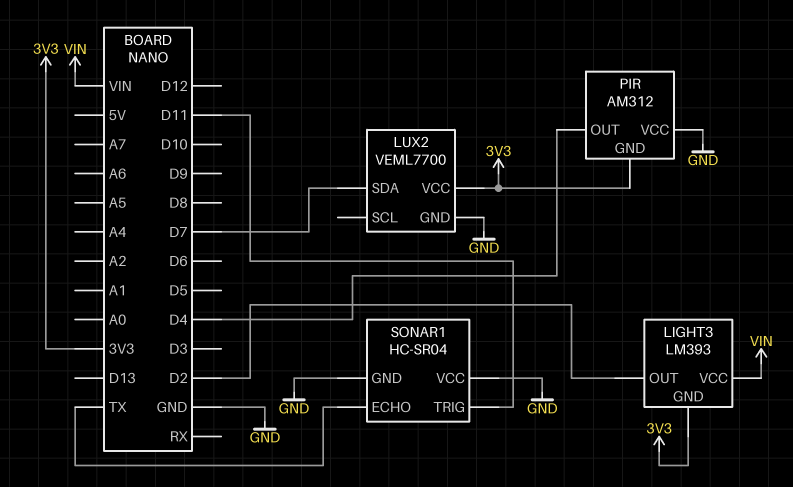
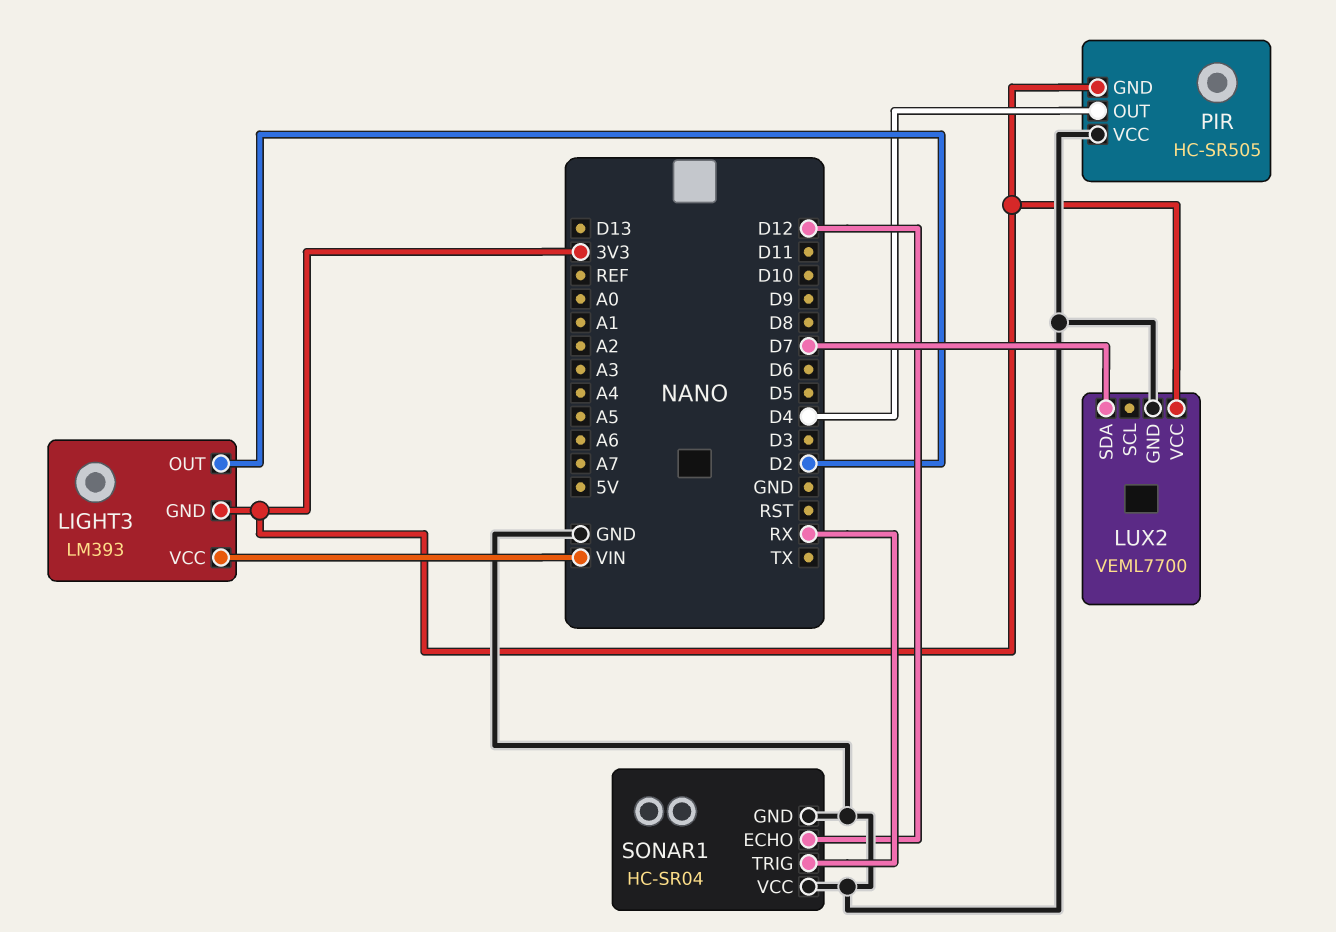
PIR: AM312 -> HC-SR505
SONAR1 pin ECHO: TX -> D12
SONAR1 pin TRIG: D11 -> RX

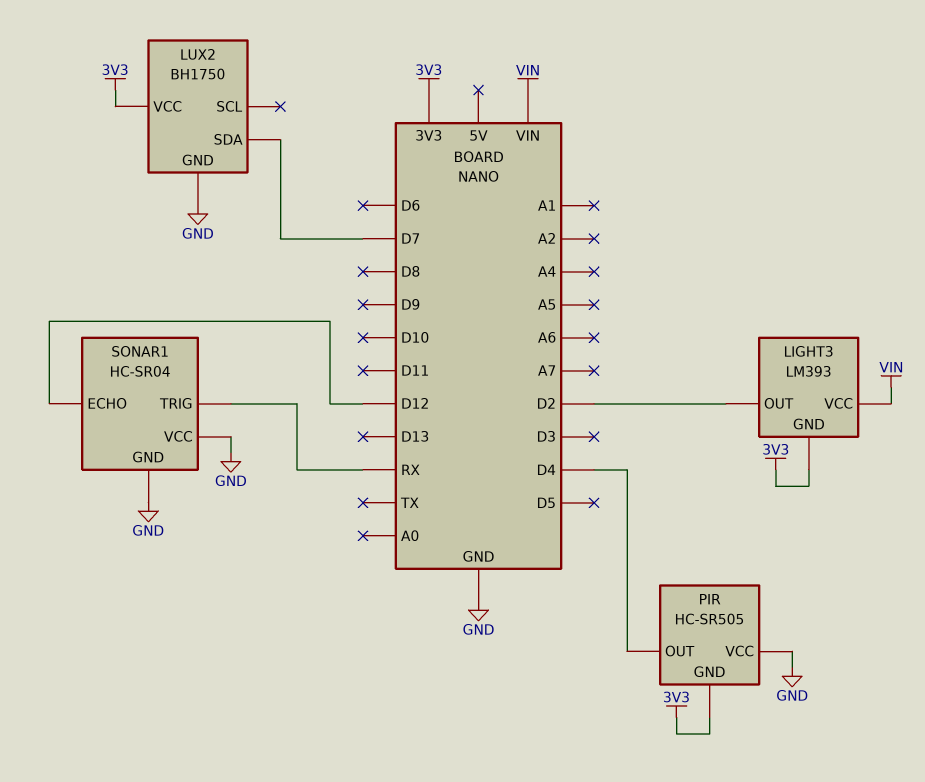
LUX2: VEML7700 -> BH1750

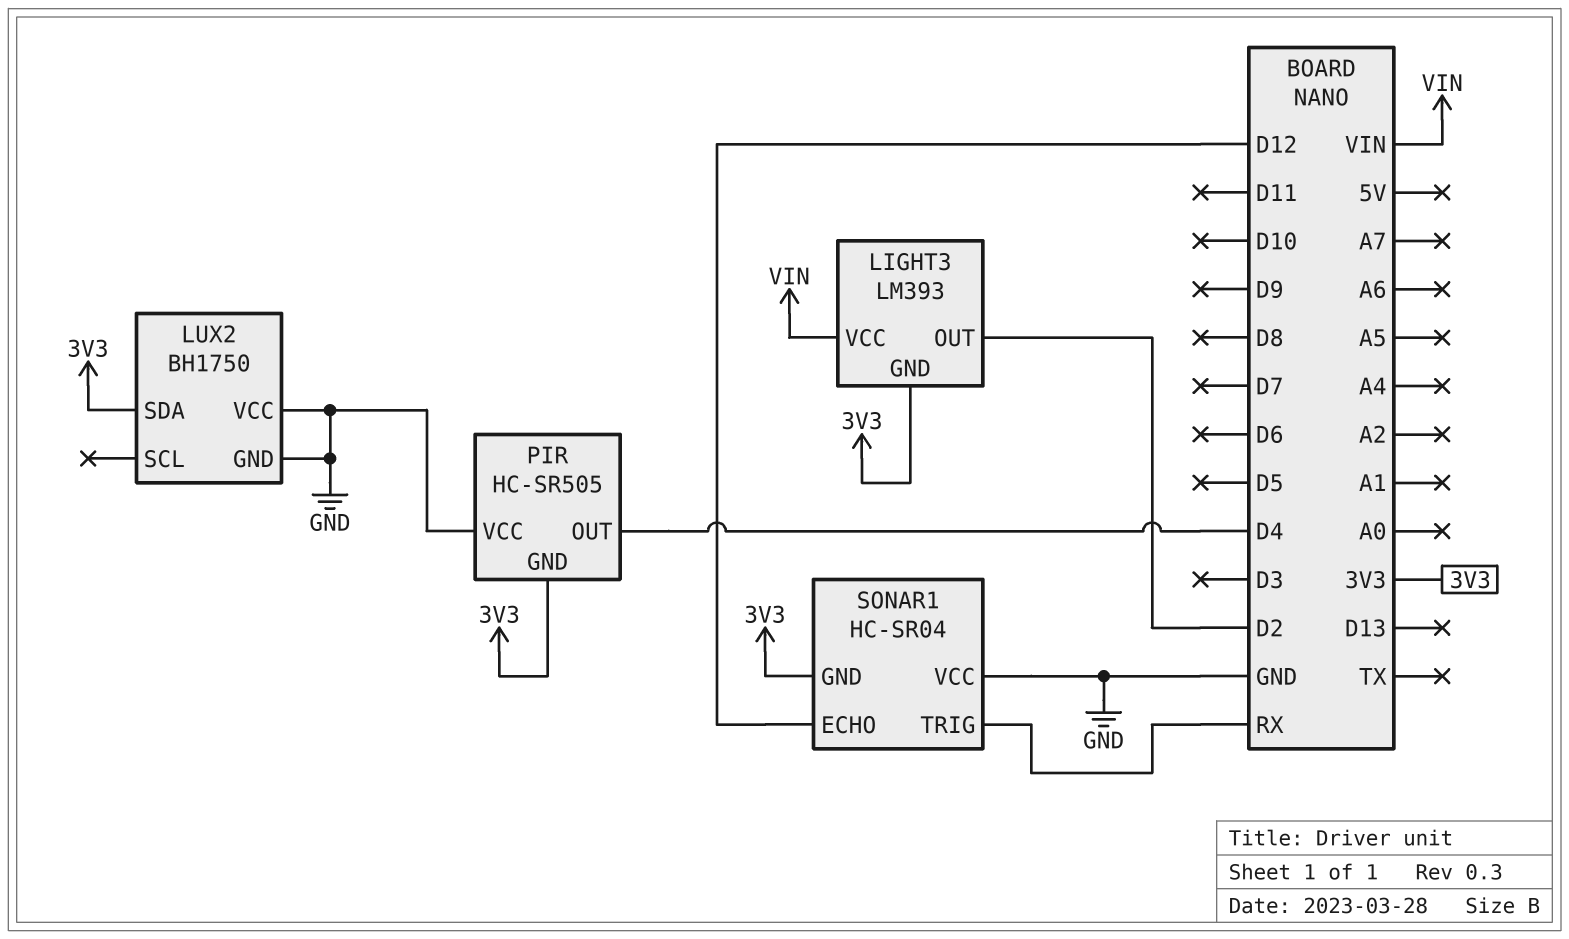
LUX2 pin SDA: D7 -> 3V3
LUX2 pin VCC: 3V3 -> GND
SONAR1 pin GND: GND -> 3V3

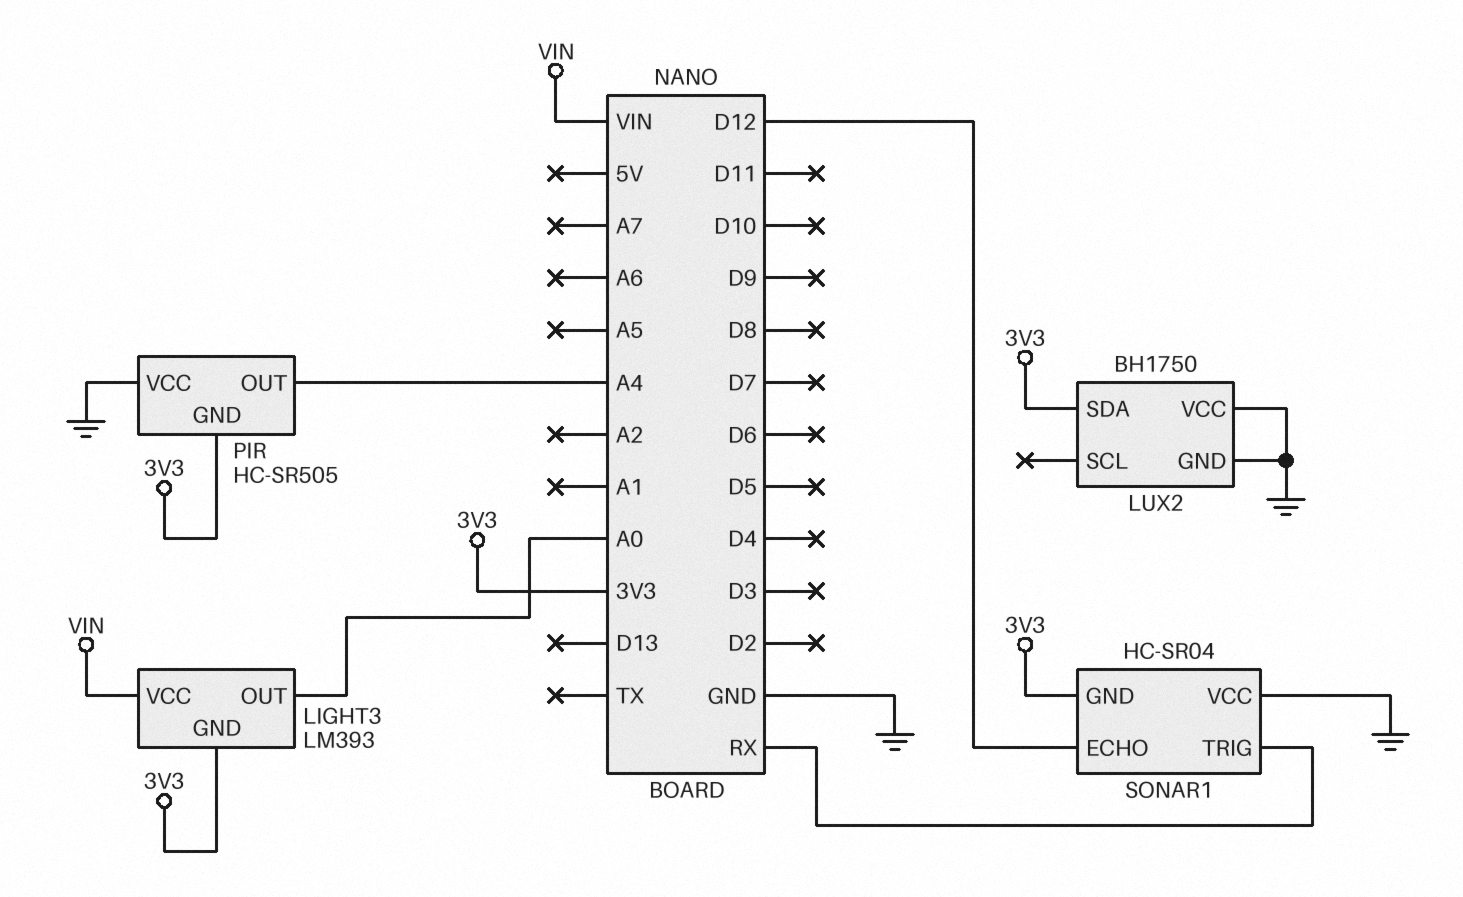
LIGHT3 pin OUT: D2 -> A0
PIR pin OUT: D4 -> A4

